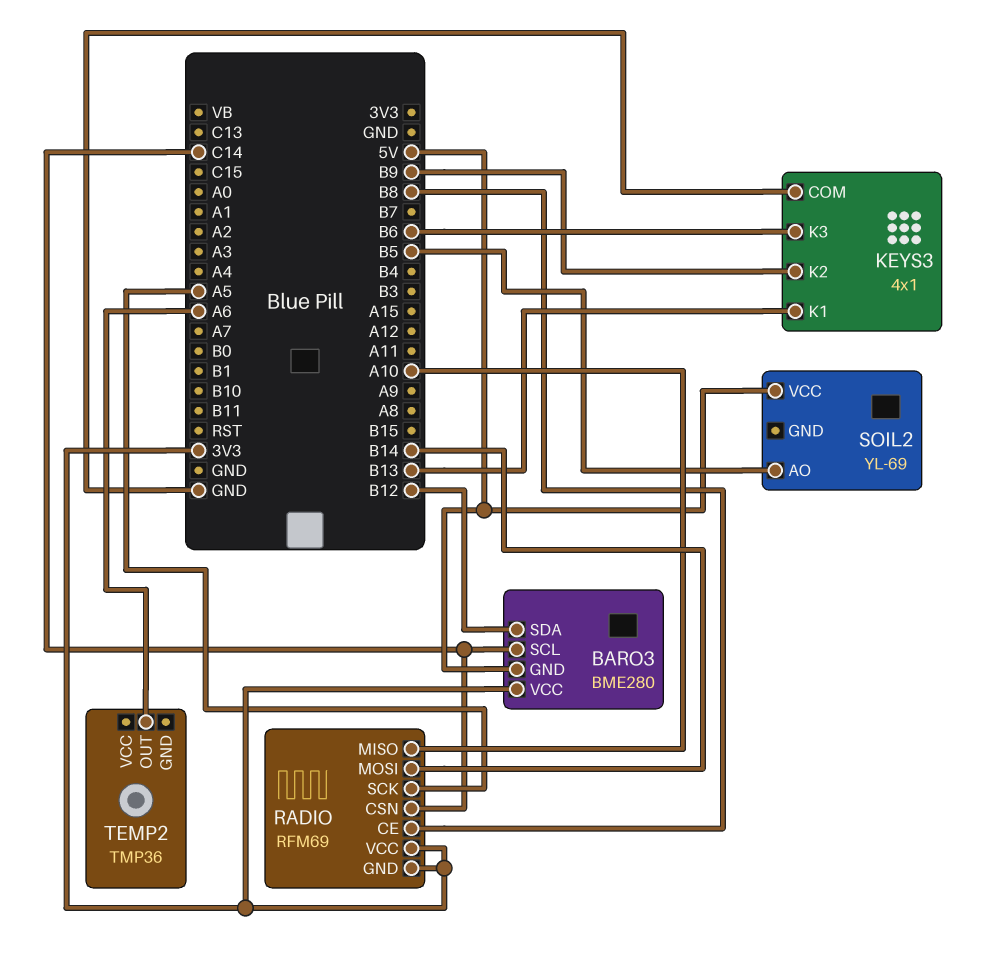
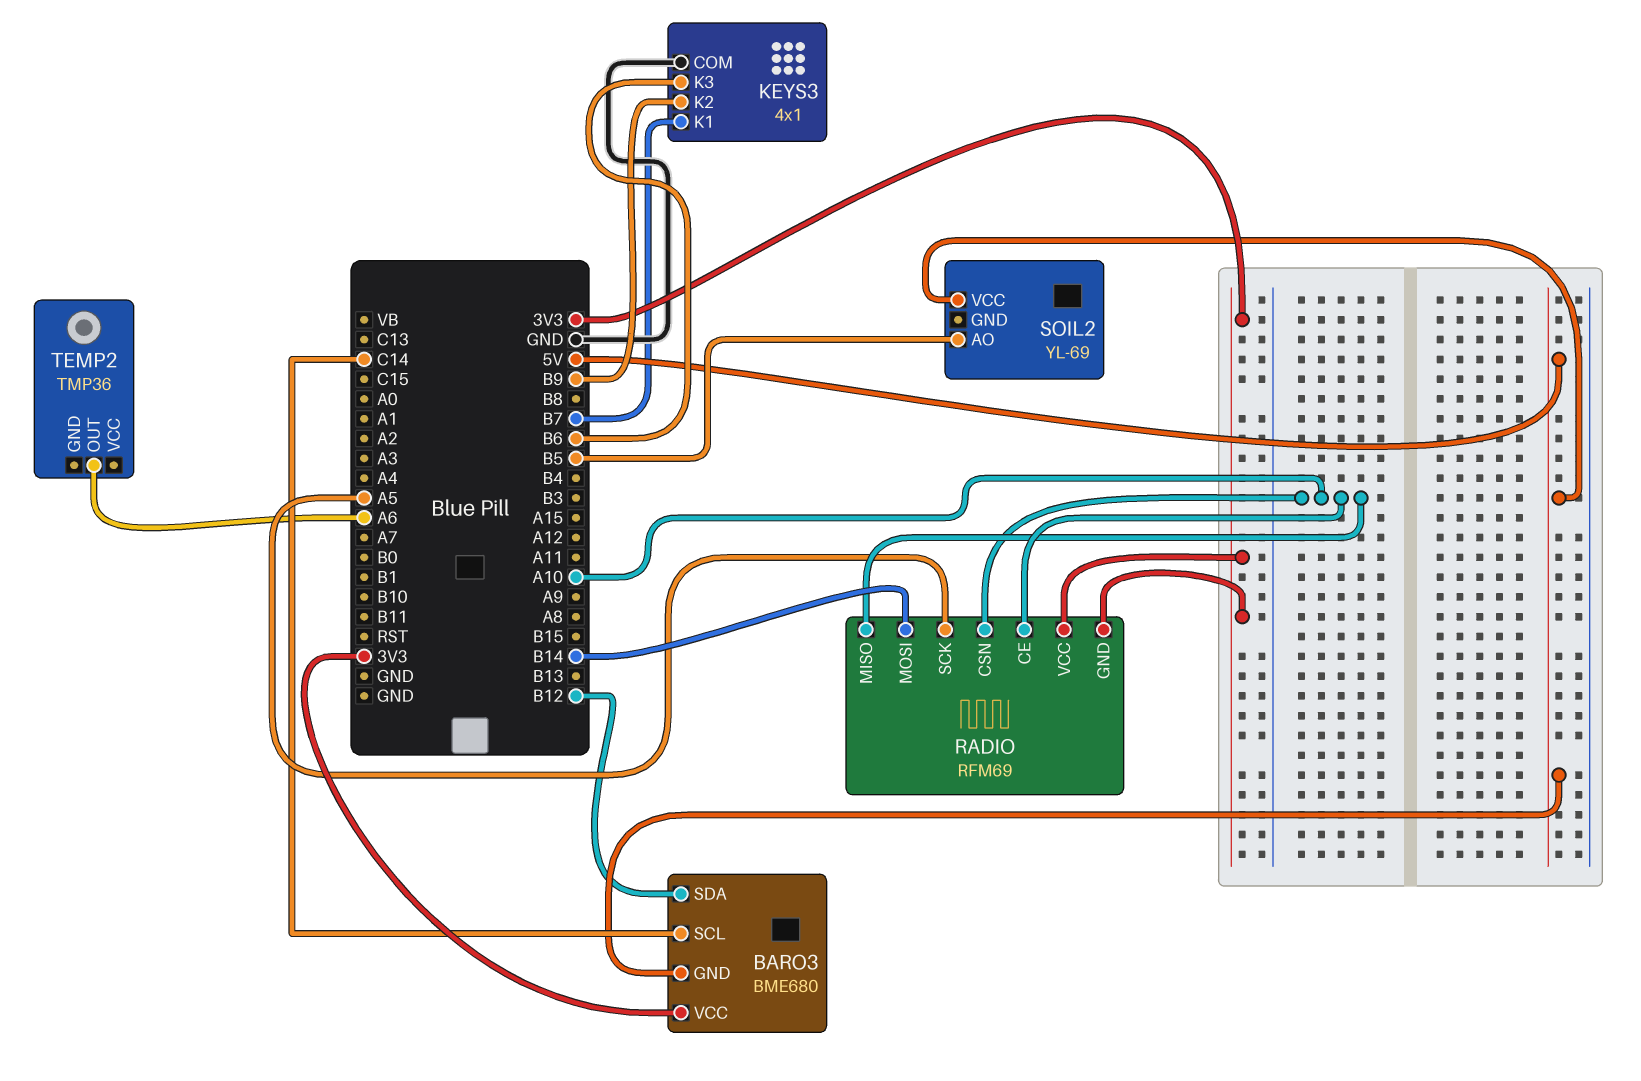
BARO3: BME280 -> BME680
KEYS3 pin K1: B13 -> B7
RADIO pin CE: B8 -> A10
RADIO pin CSN: C14 -> A10

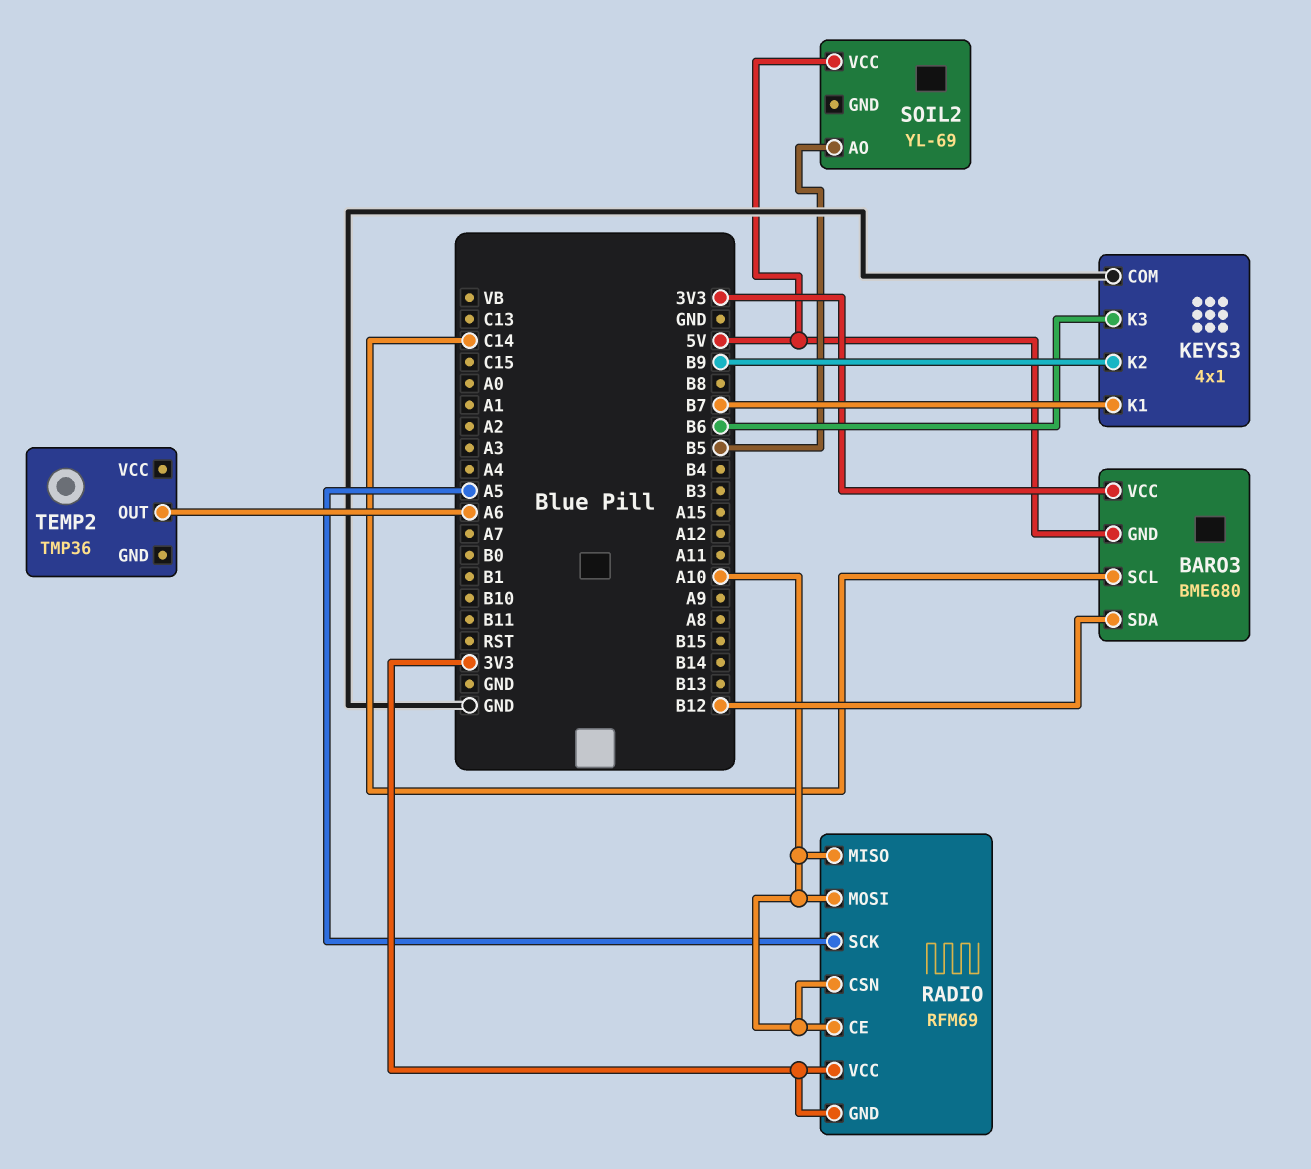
RADIO pin MOSI: B14 -> A10

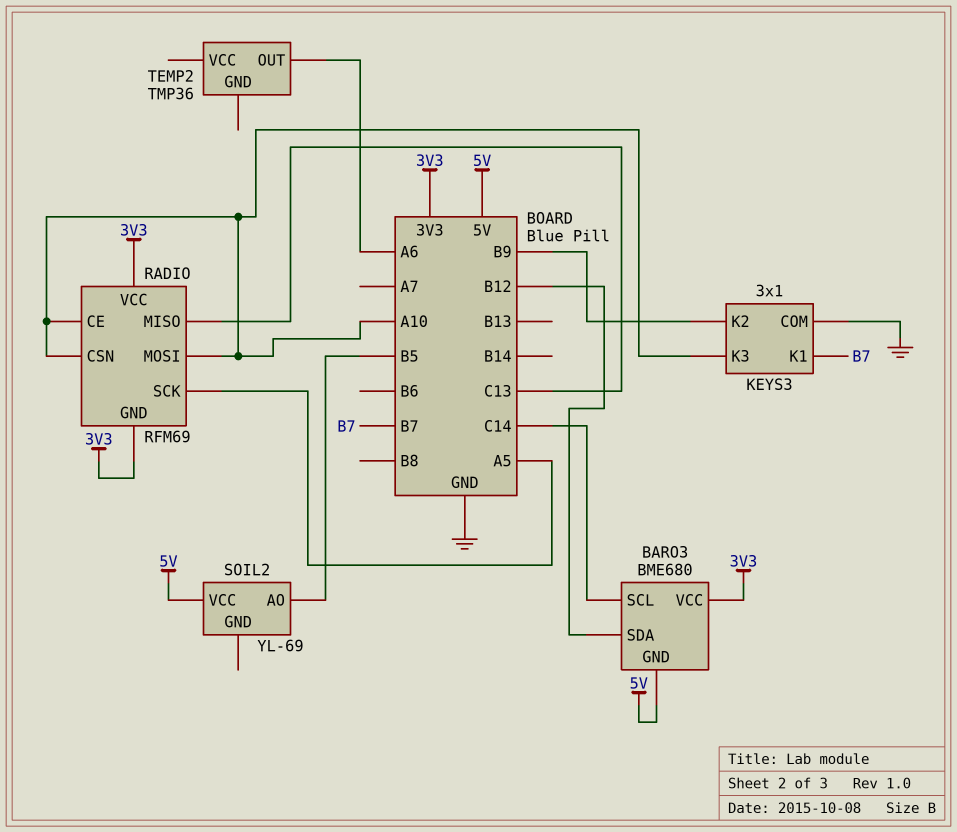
KEYS3: 4x1 -> 3x1
KEYS3 pin K3: B6 -> A10
RADIO pin MISO: A10 -> C13

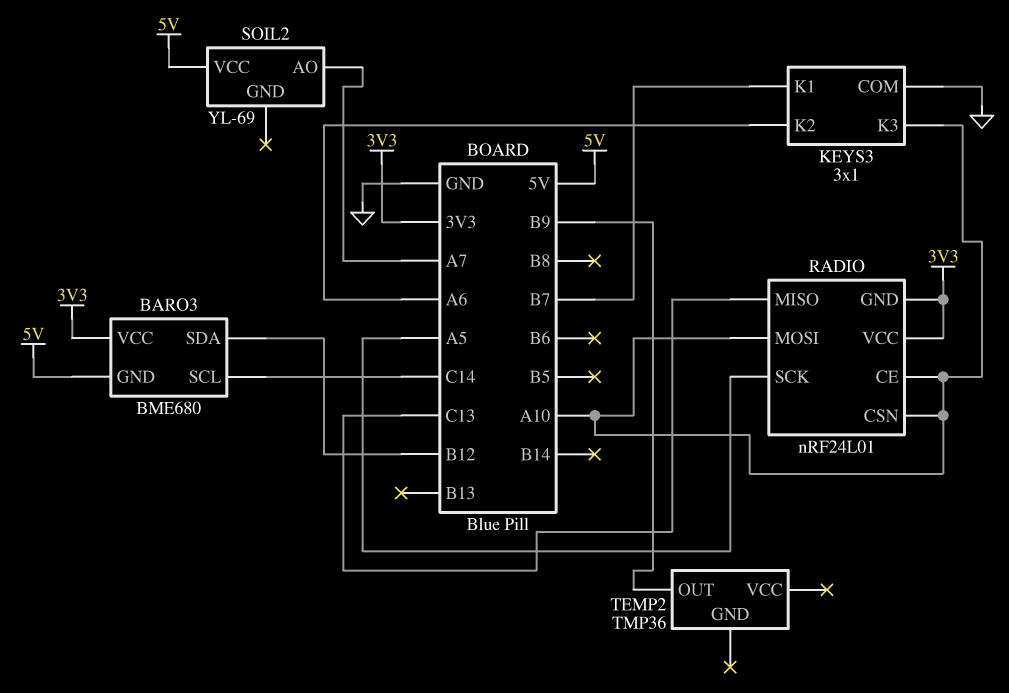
KEYS3 pin K2: B9 -> A6
RADIO: RFM69 -> nRF24L01
SOIL2 pin AO: B5 -> A7
TEMP2 pin OUT: A6 -> B9

